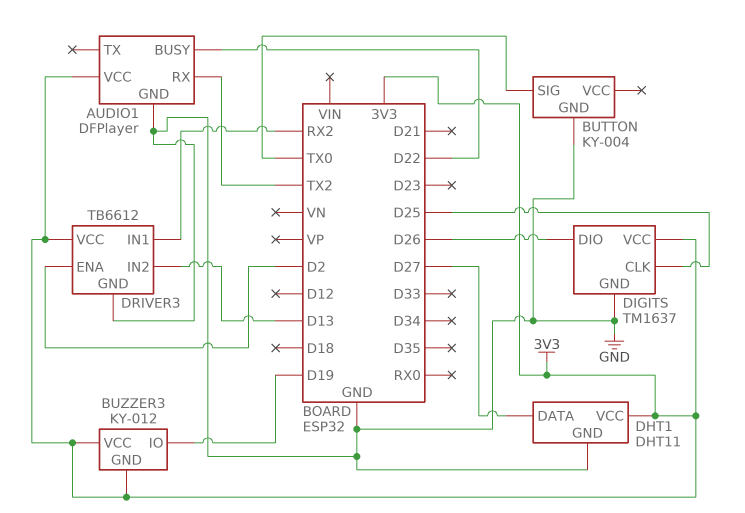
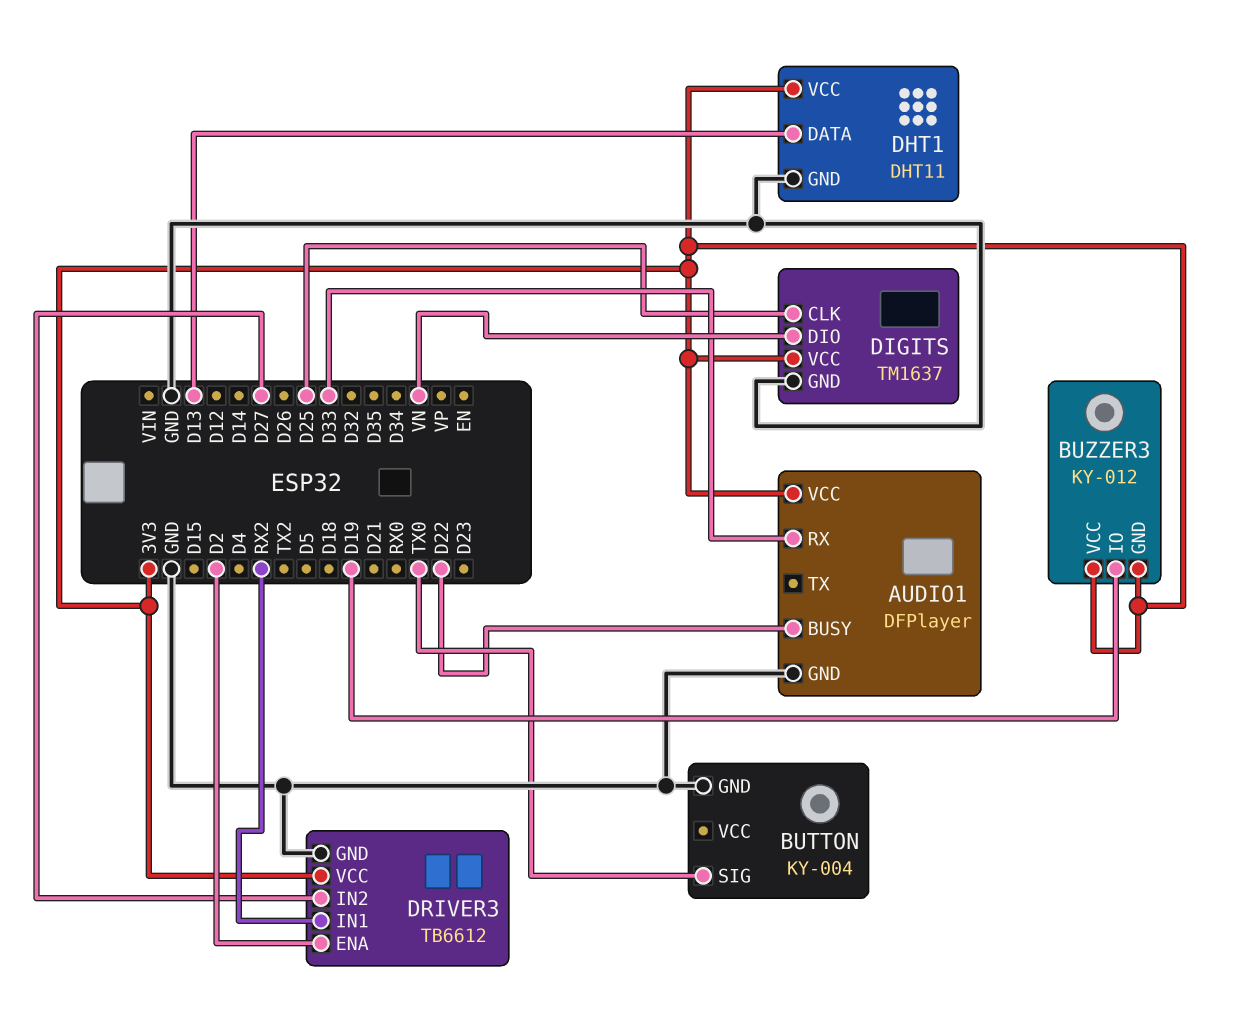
AUDIO1 pin RX: TX2 -> D33
DHT1 pin DATA: D27 -> D13
DIGITS pin DIO: D26 -> VN
DRIVER3 pin IN2: D13 -> D27

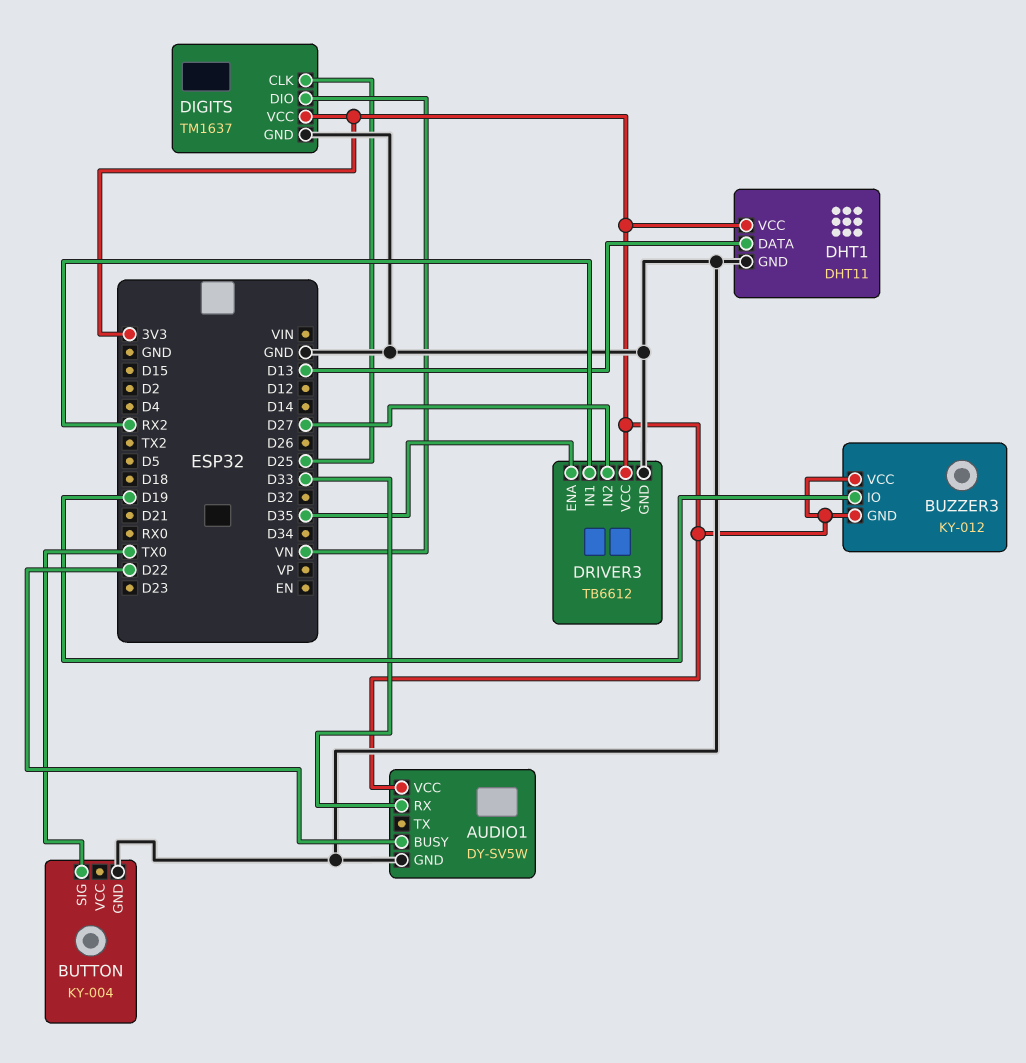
AUDIO1: DFPlayer -> DY-SV5W
DRIVER3 pin ENA: D2 -> D35

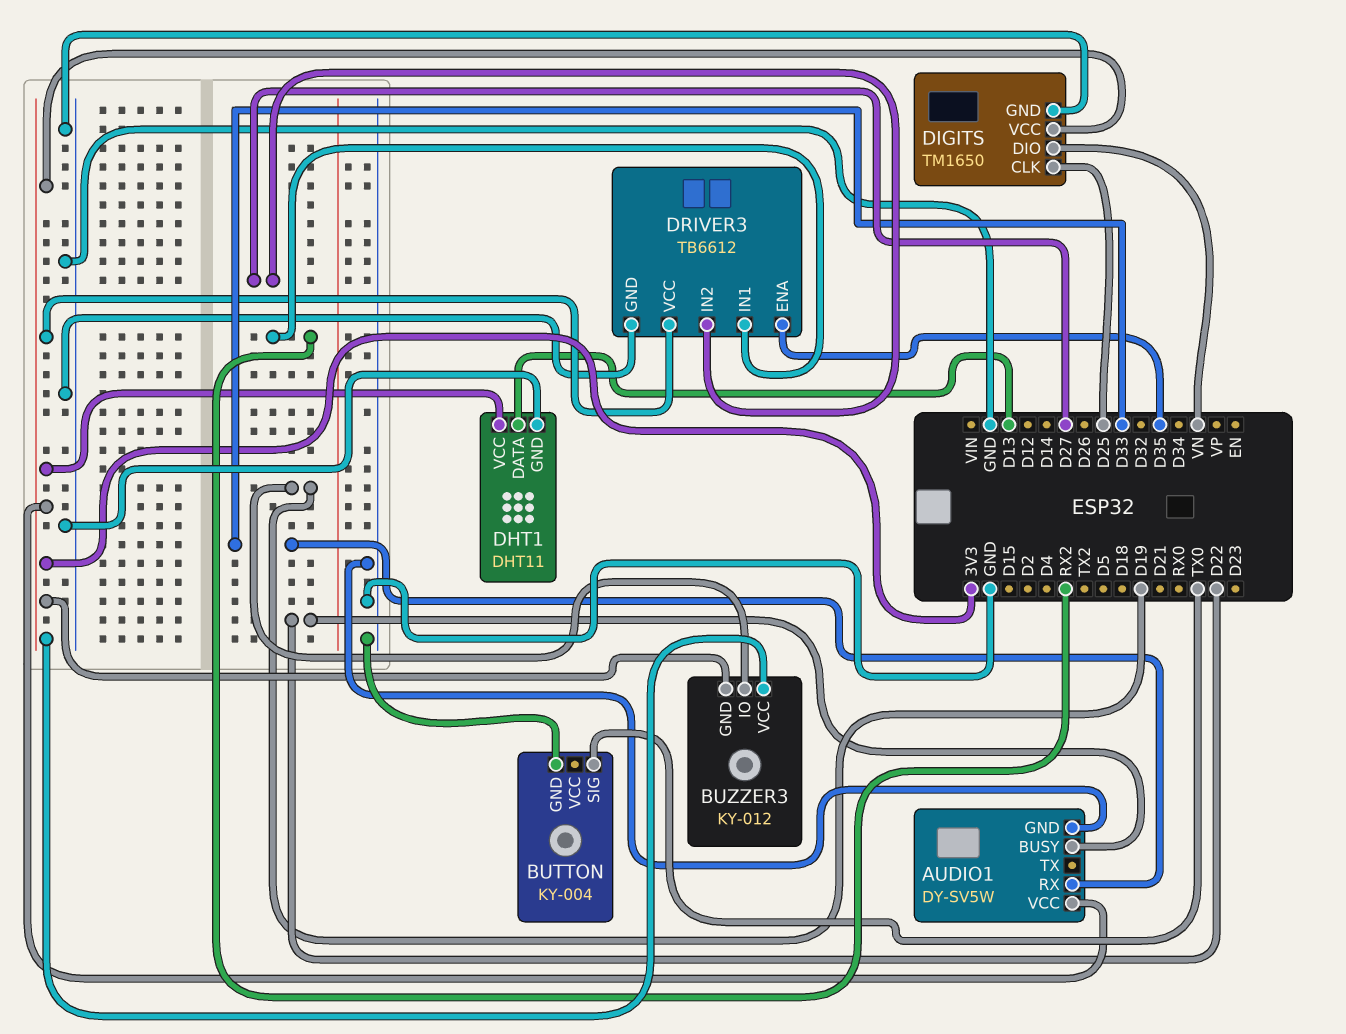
DIGITS: TM1637 -> TM1650

